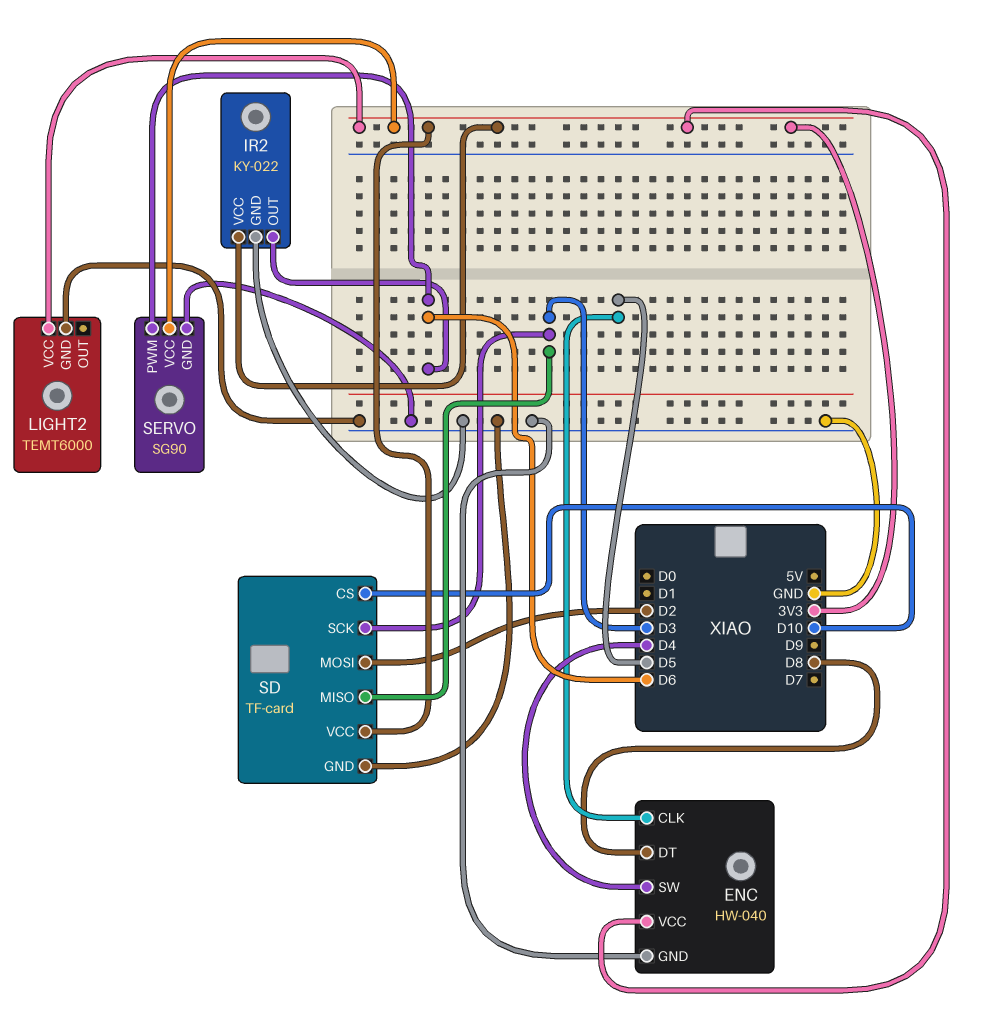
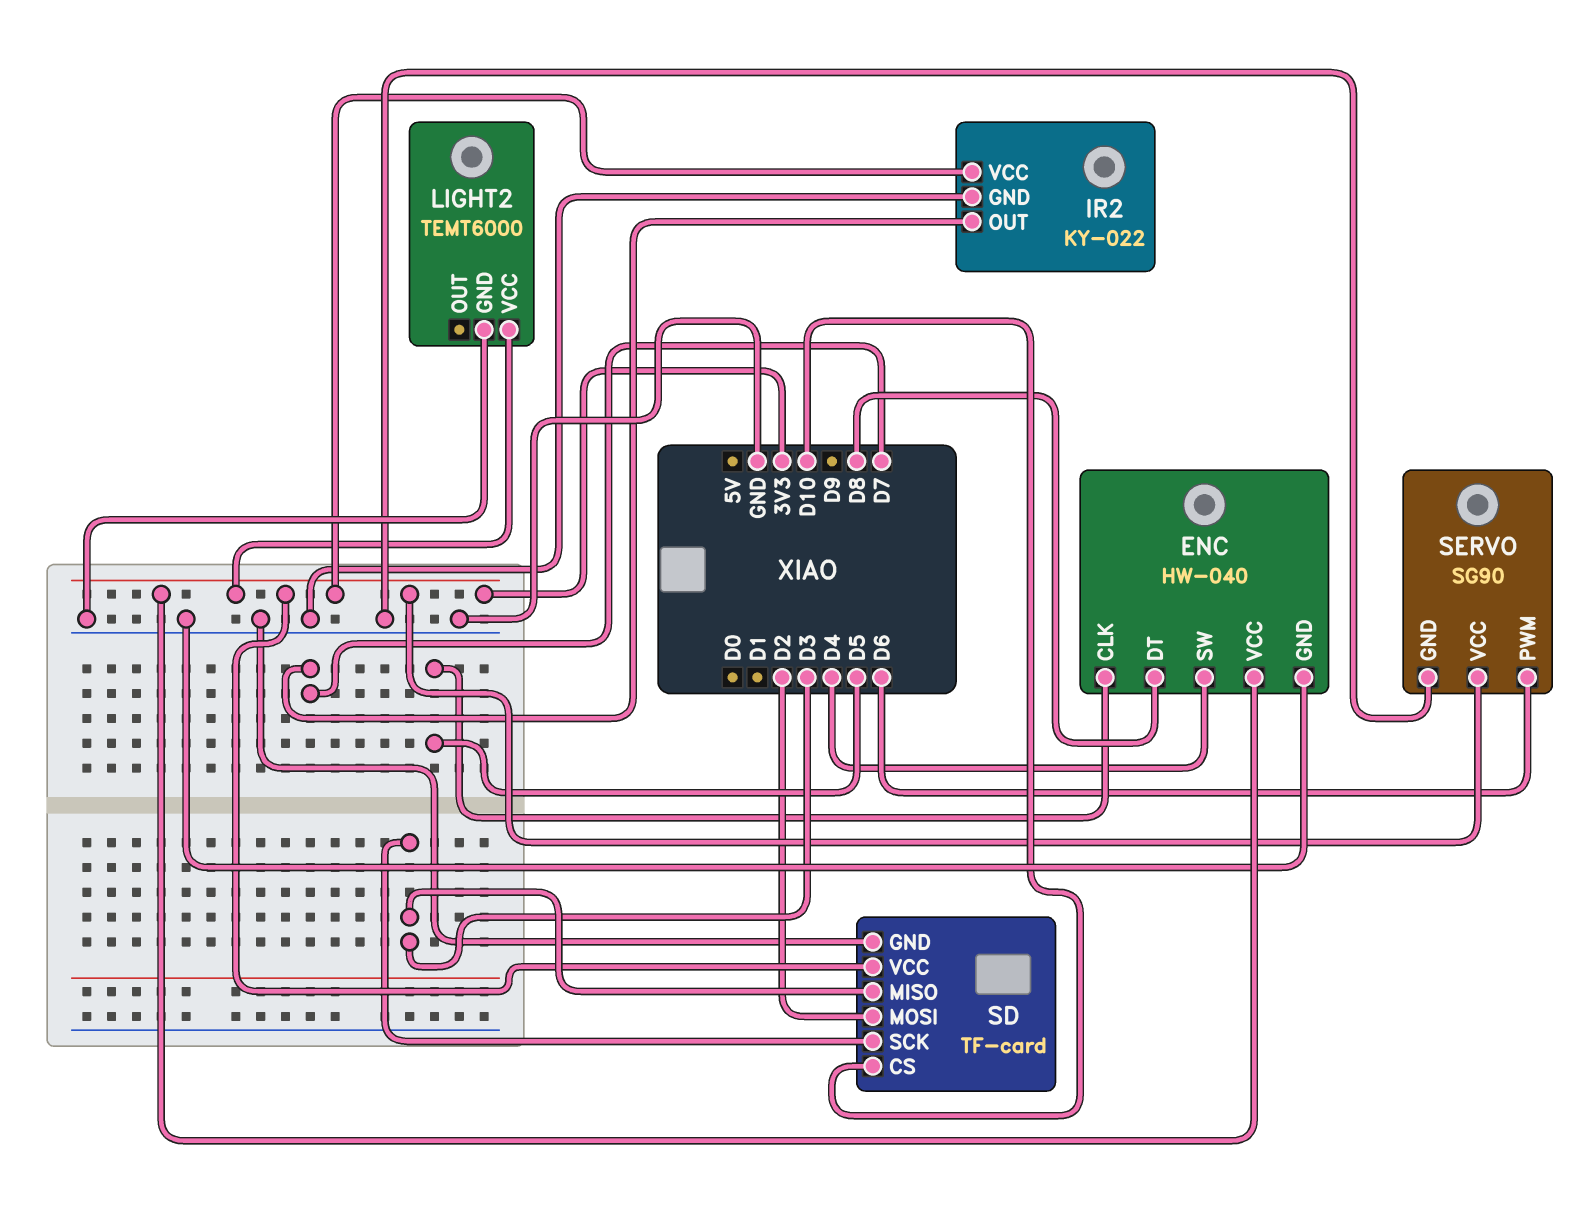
IR2 pin OUT: D6 -> D7

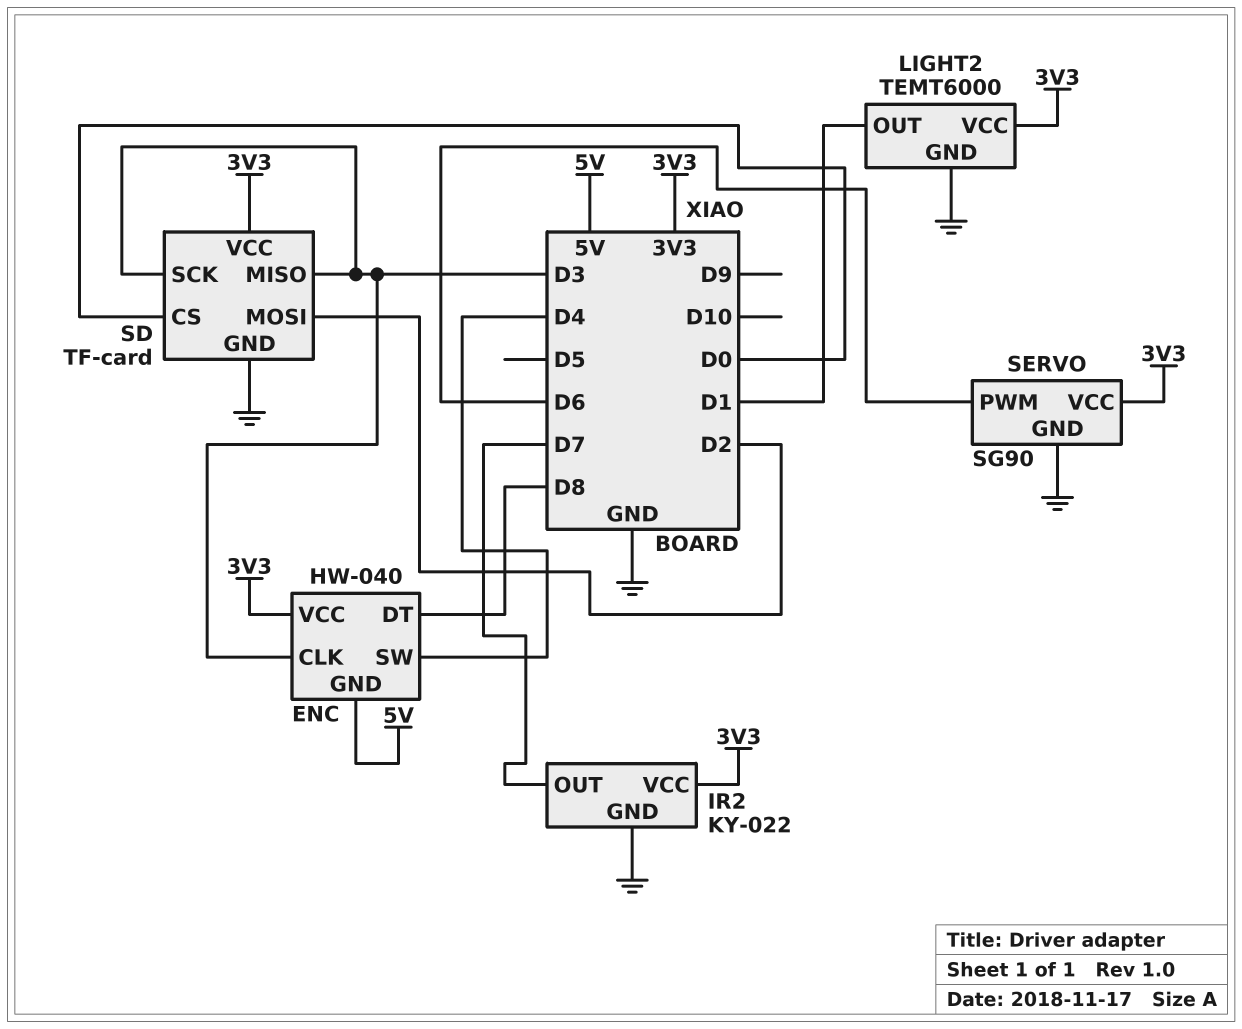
ENC pin CLK: D5 -> D3
ENC pin GND: GND -> 5V
LIGHT2 pin OUT: none -> D1
SD pin CS: D10 -> D0

